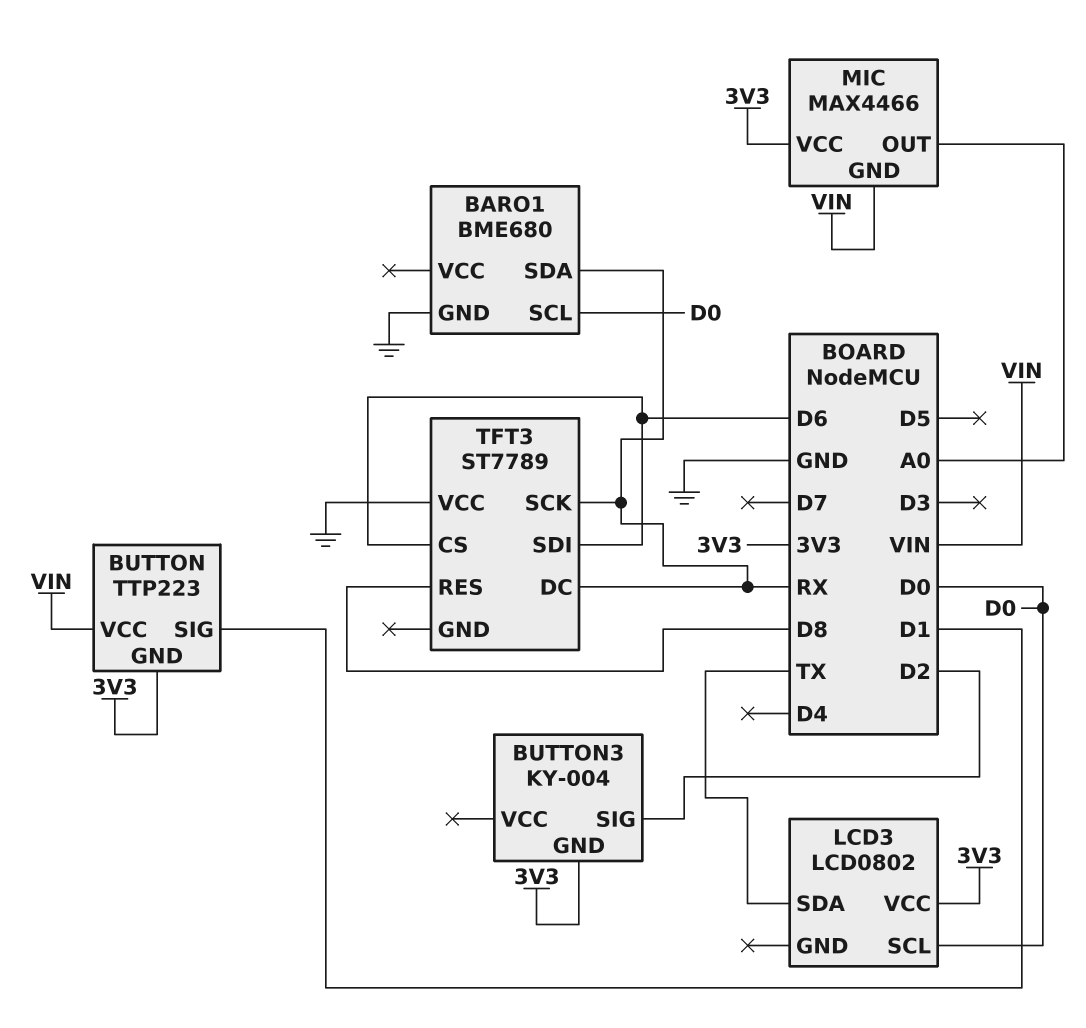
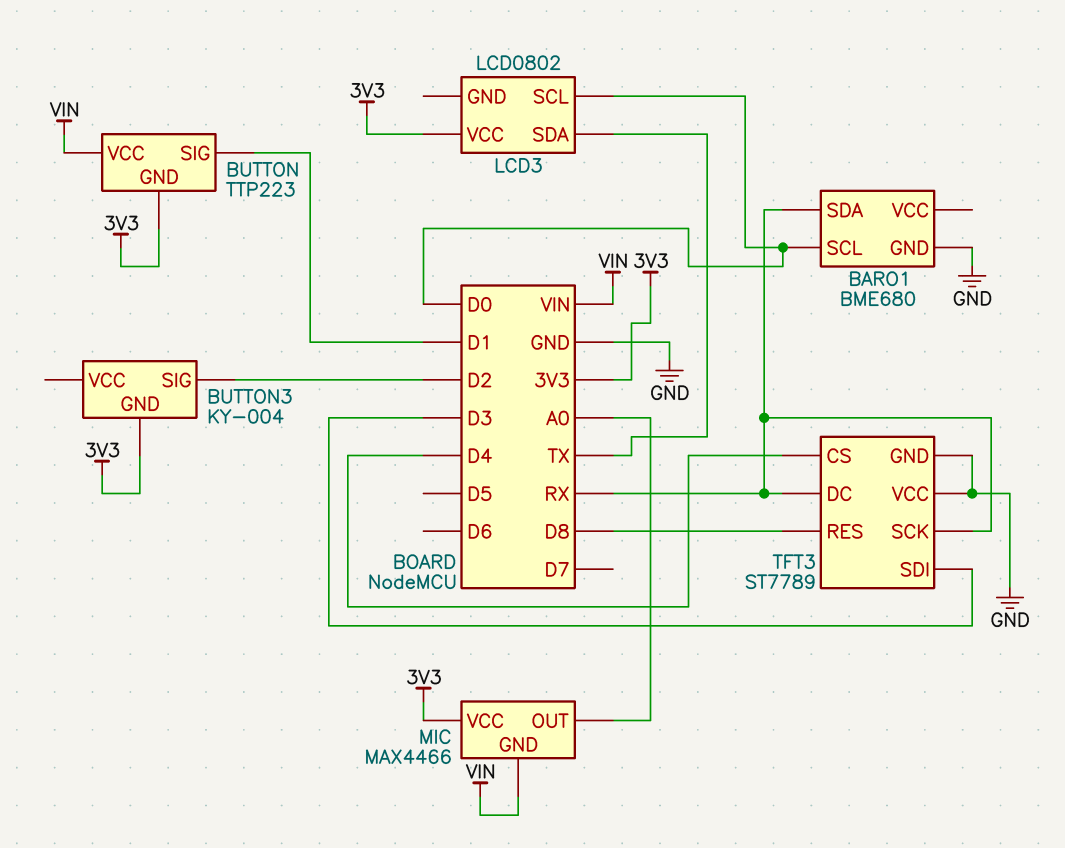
TFT3 pin CS: D6 -> D4
TFT3 pin GND: none -> GND
TFT3 pin SDI: D6 -> D3

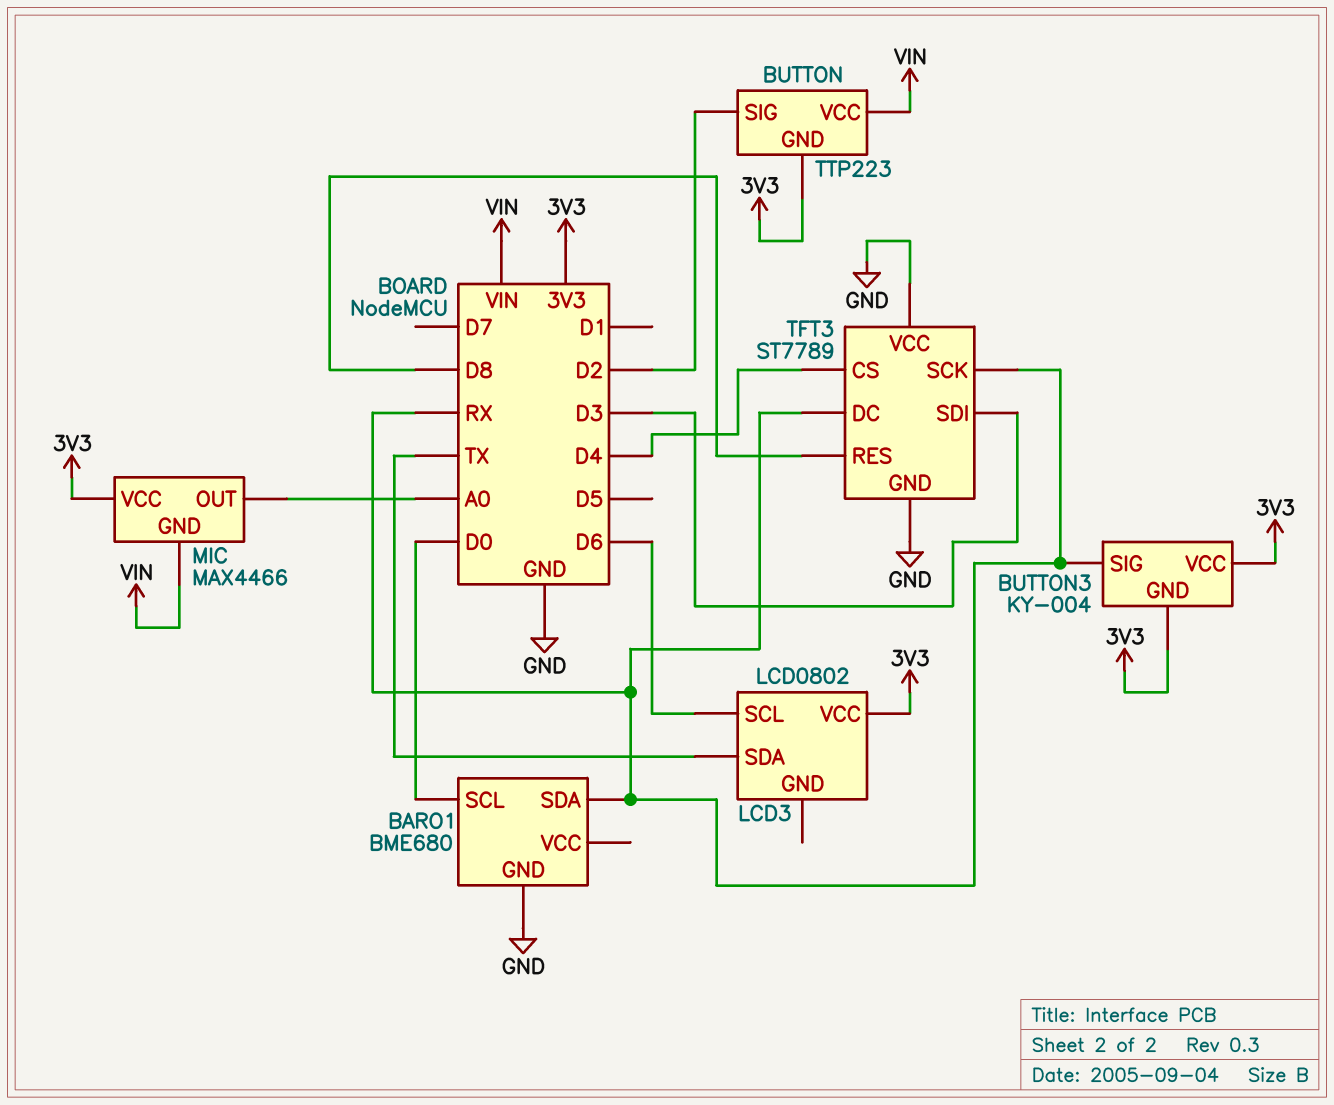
BUTTON pin SIG: D1 -> D2
BUTTON3 pin SIG: D2 -> RX
BUTTON3 pin VCC: none -> 3V3
LCD3 pin SCL: D0 -> D6

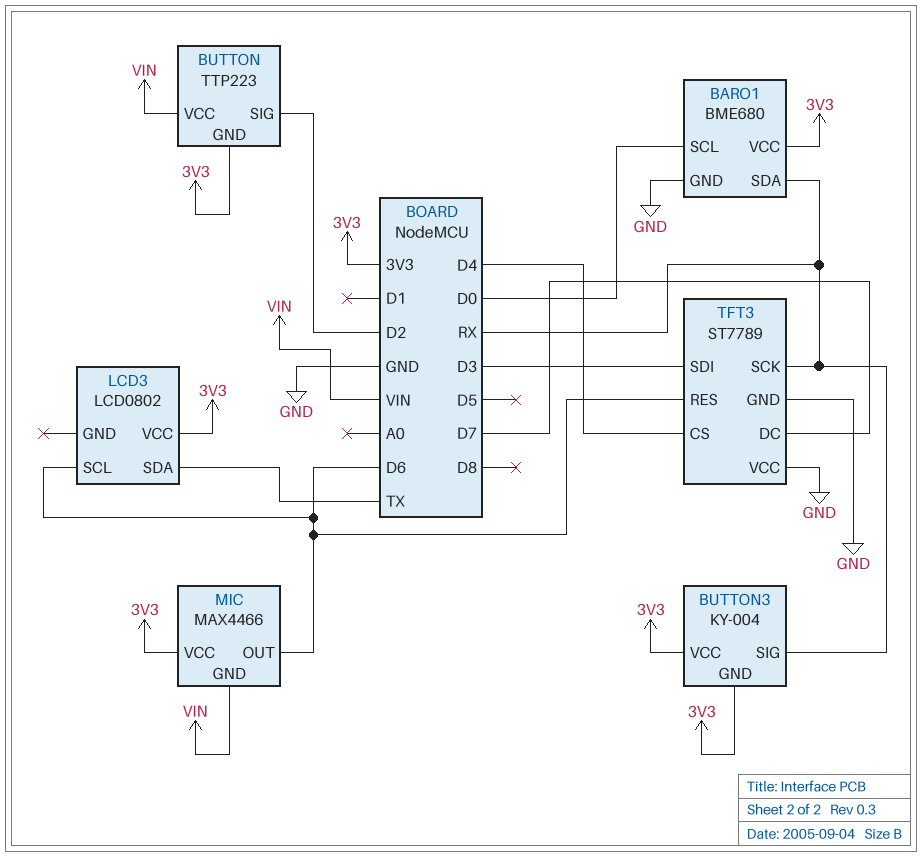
BARO1 pin VCC: none -> 3V3
MIC pin OUT: A0 -> D6
TFT3 pin DC: RX -> D7
TFT3 pin RES: D8 -> D6

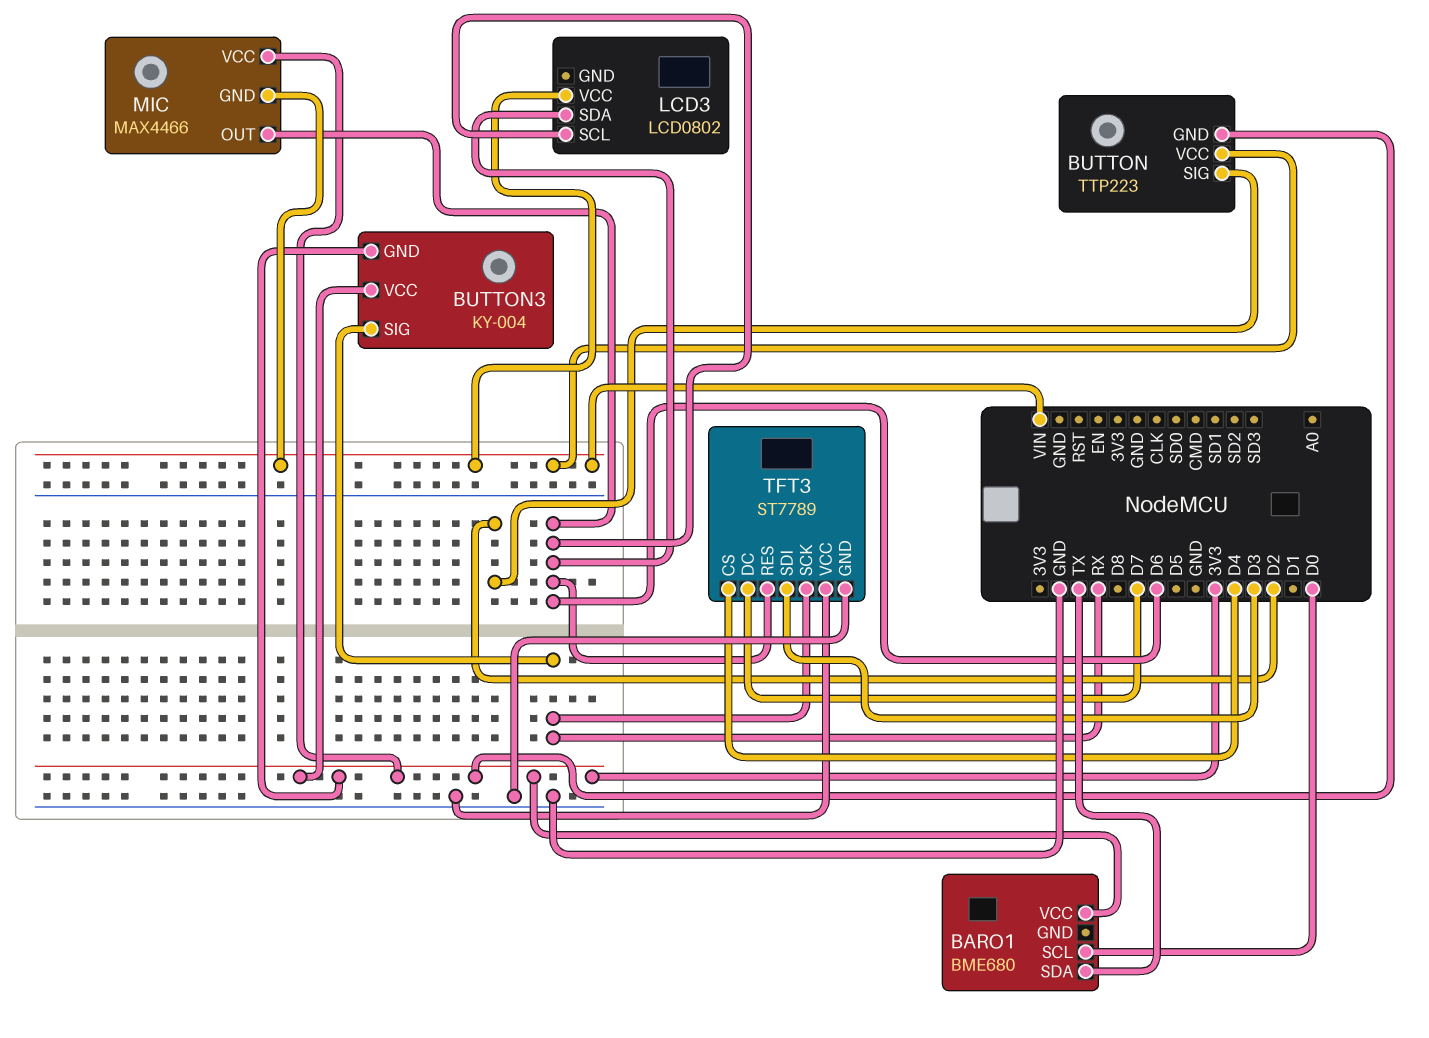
BARO1 pin GND: GND -> none
BARO1 pin SDA: RX -> TX
LCD3 pin SDA: TX -> D6
LCD3 pin VCC: 3V3 -> VIN

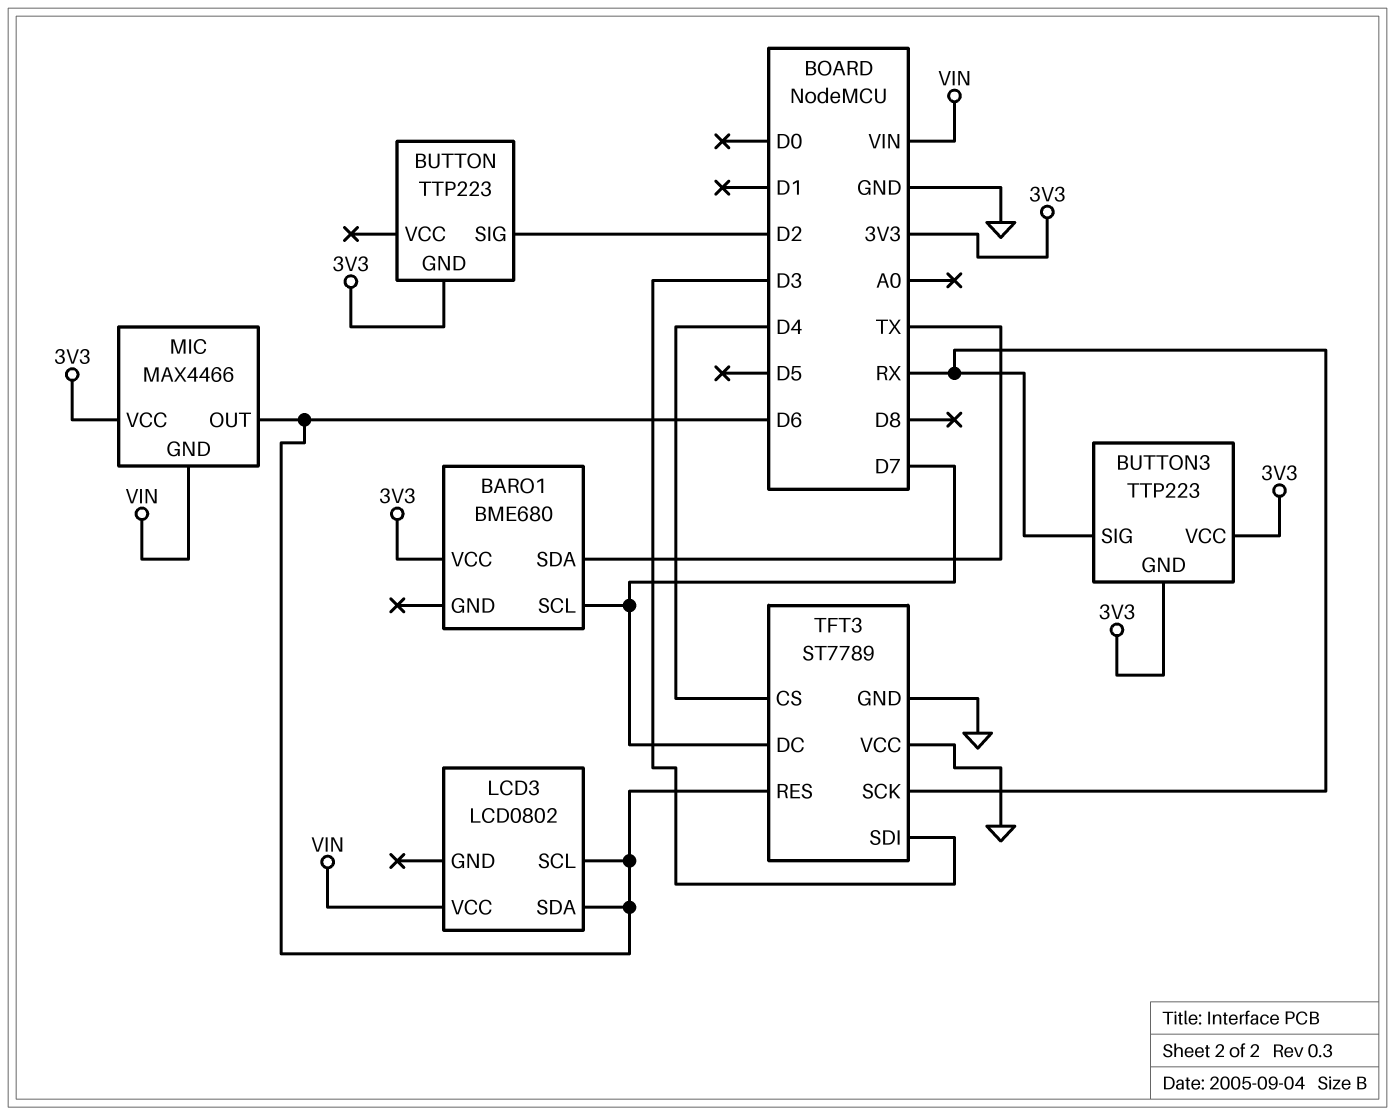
BARO1 pin SCL: D0 -> D7
BUTTON pin VCC: VIN -> none
BUTTON3: KY-004 -> TTP223

